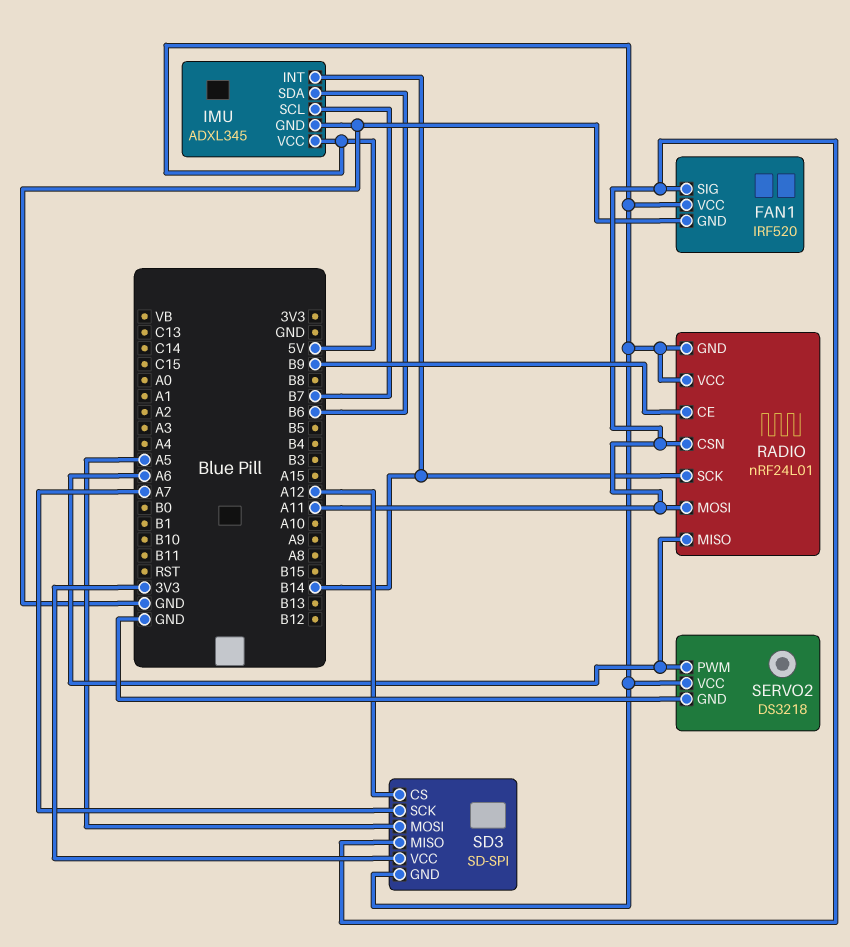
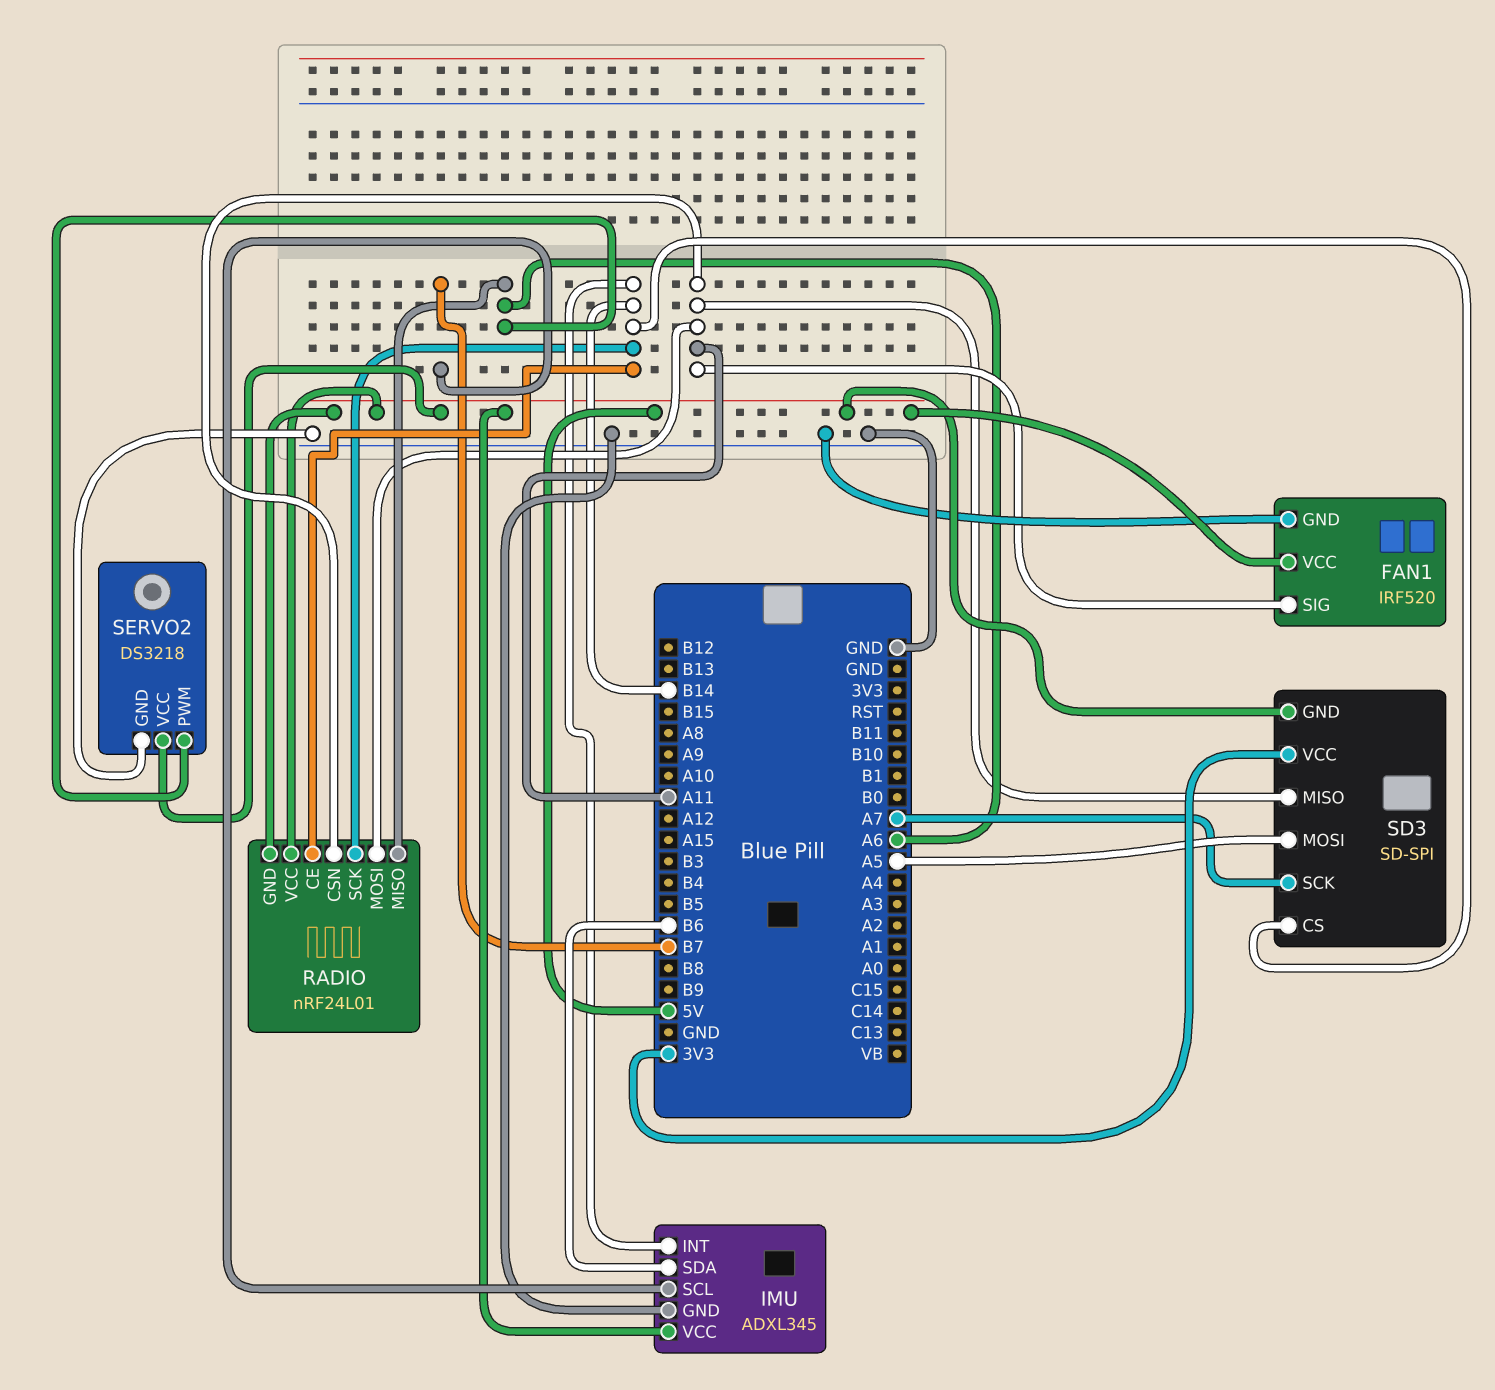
RADIO pin CE: B9 -> B14
SD3 pin CS: A12 -> B14

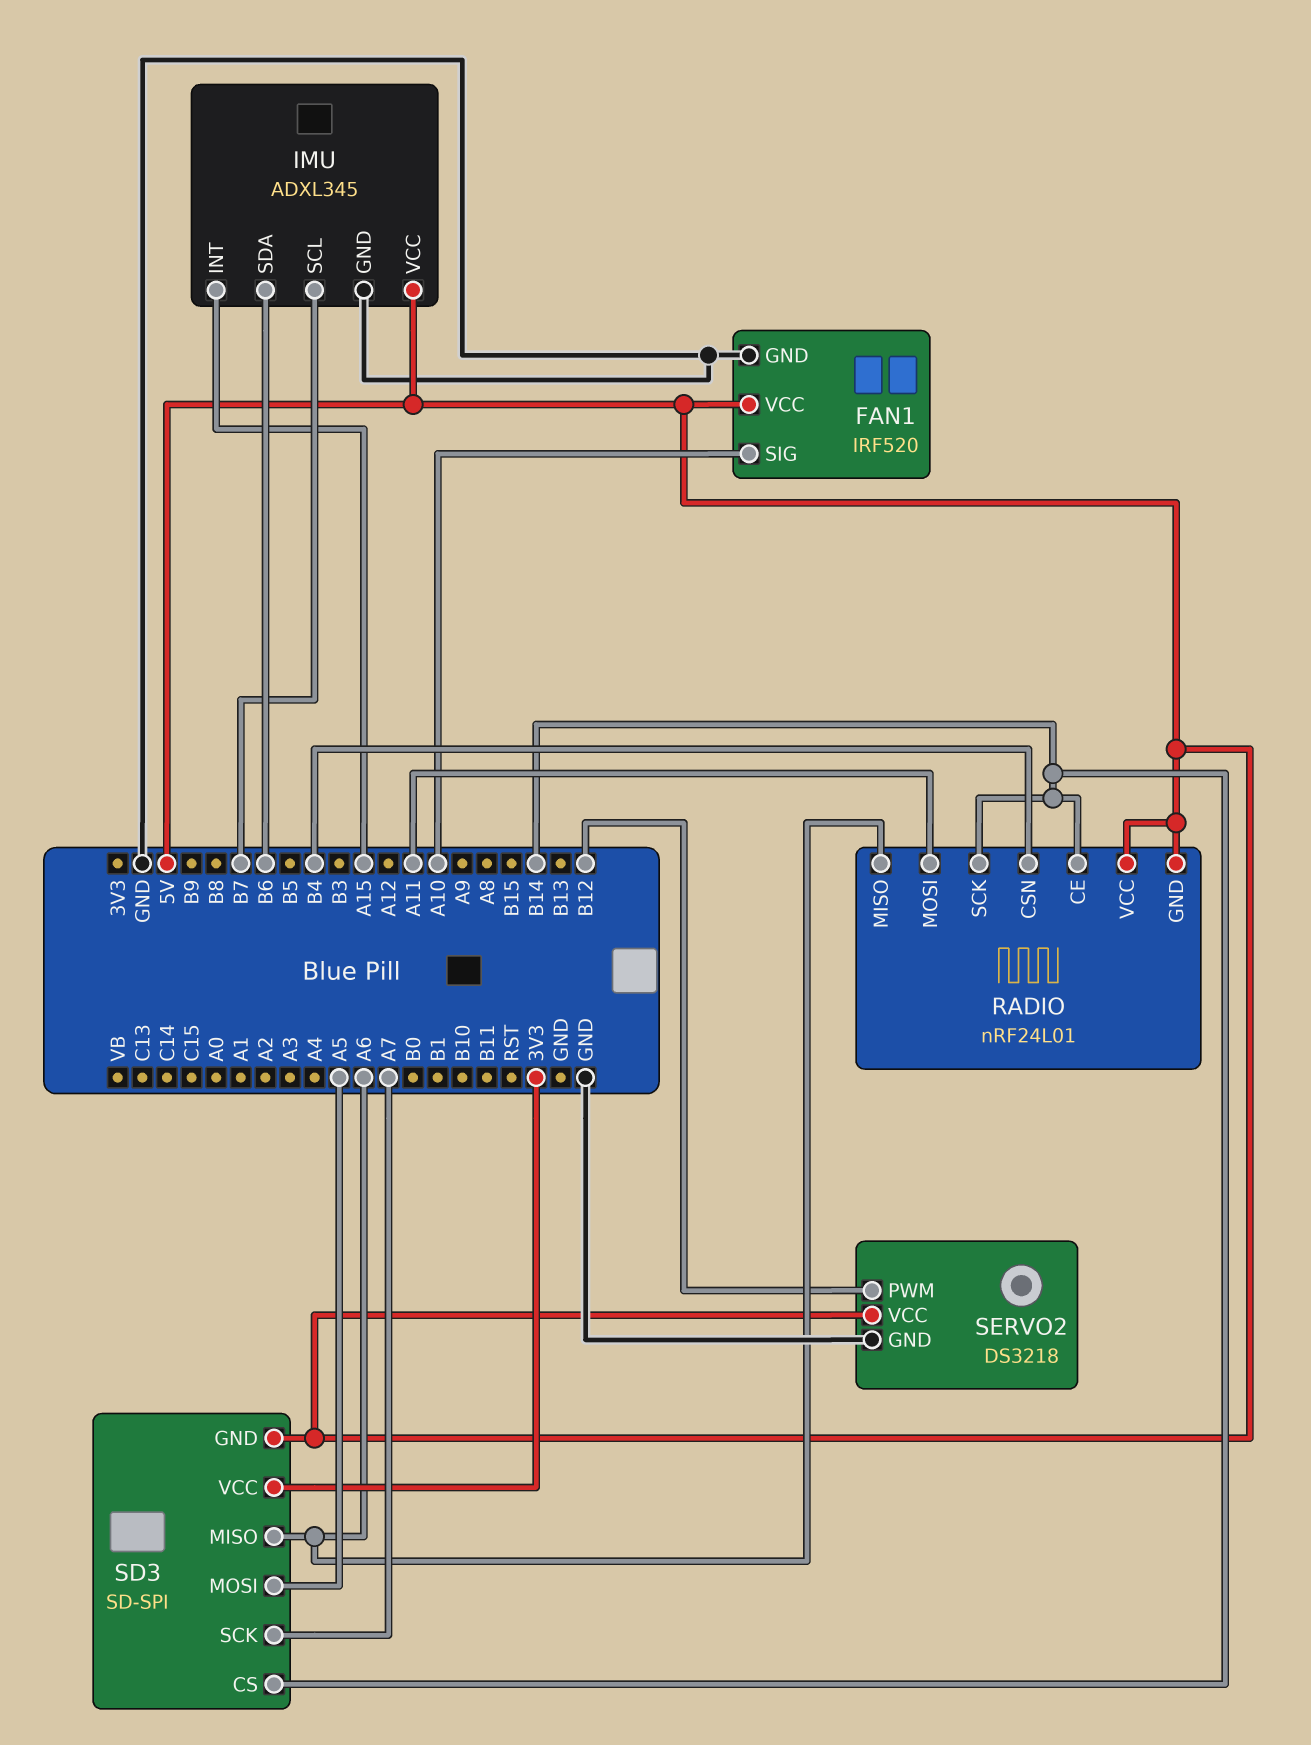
FAN1 pin SIG: A11 -> A10
IMU pin INT: B14 -> A15
RADIO pin CSN: A11 -> B4
SD3 pin MISO: A11 -> A6
SERVO2 pin PWM: A6 -> B12

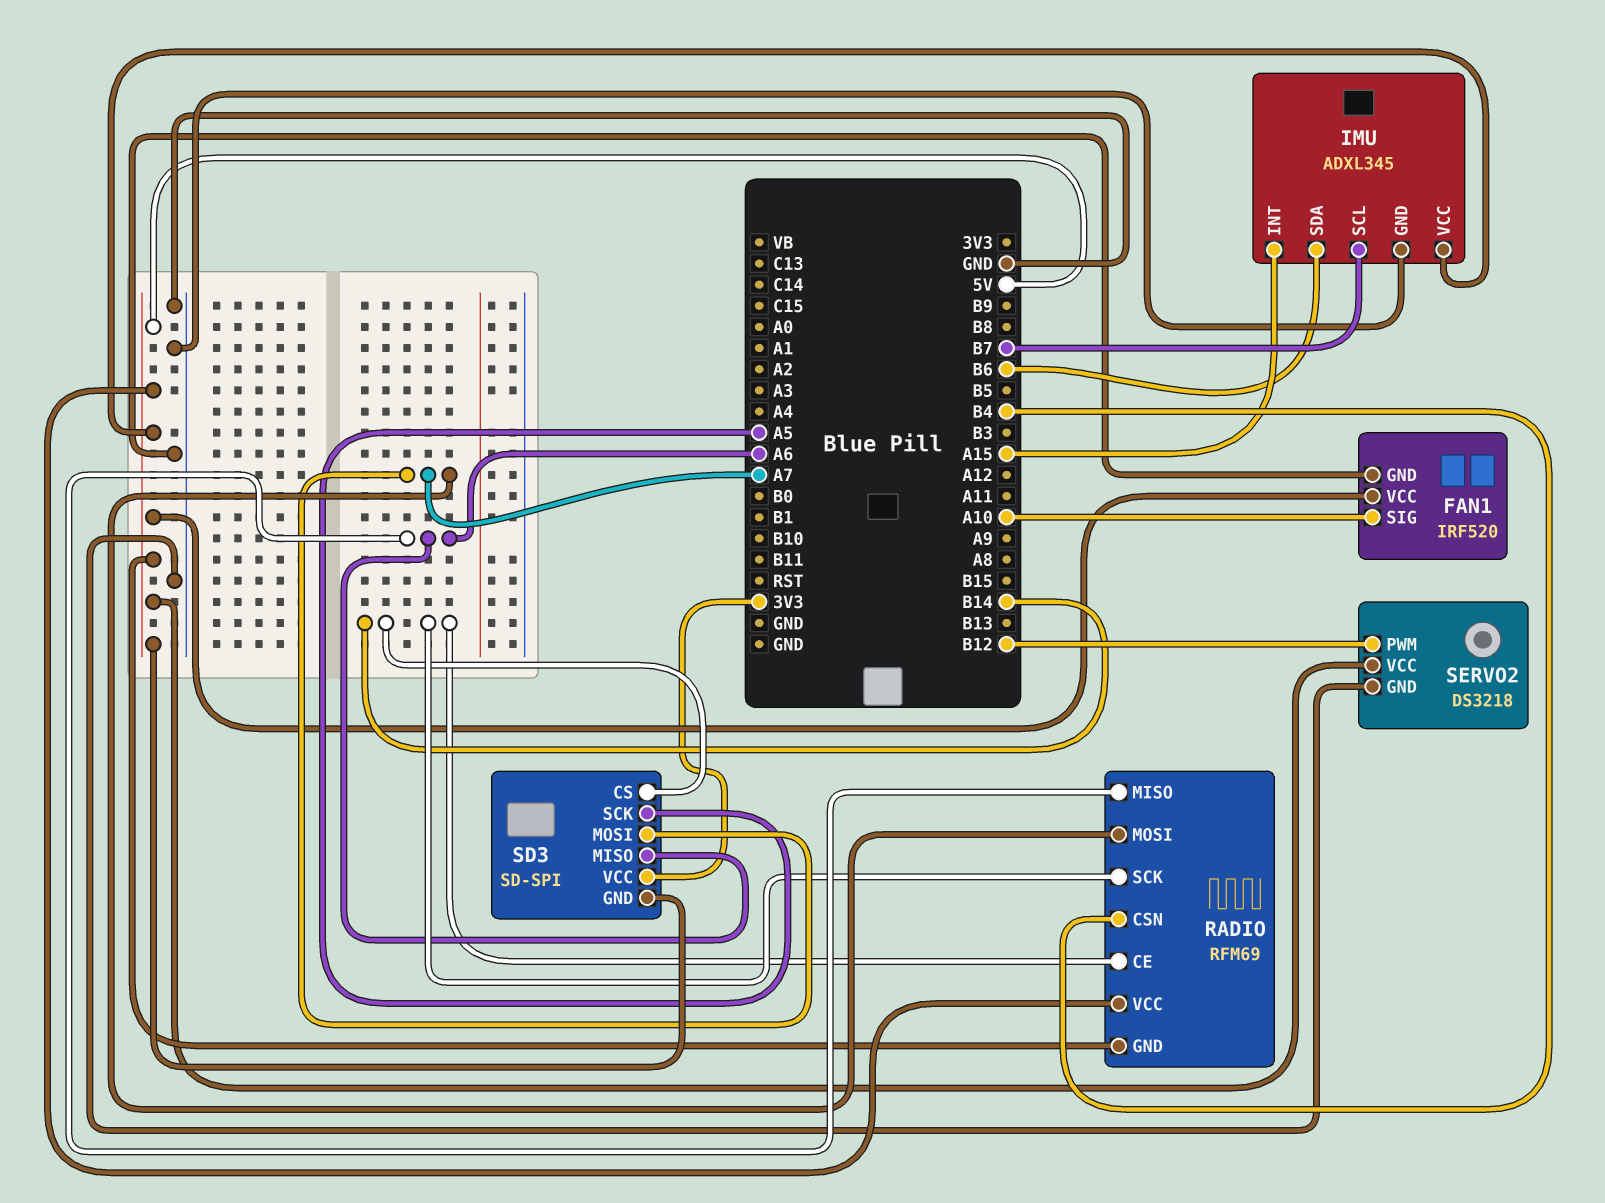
RADIO: nRF24L01 -> RFM69
RADIO pin MOSI: A11 -> A7
SD3 pin MOSI: A5 -> A7
SD3 pin SCK: A7 -> A5

